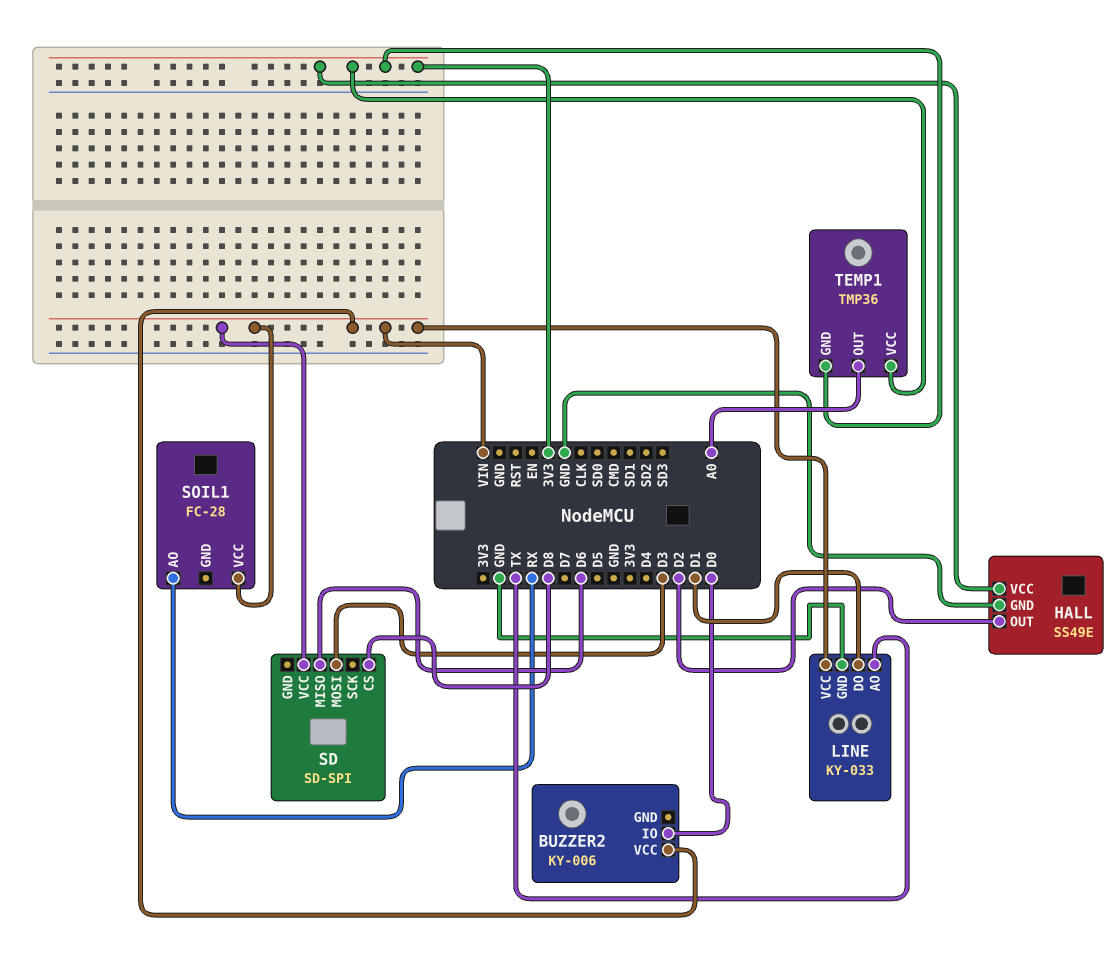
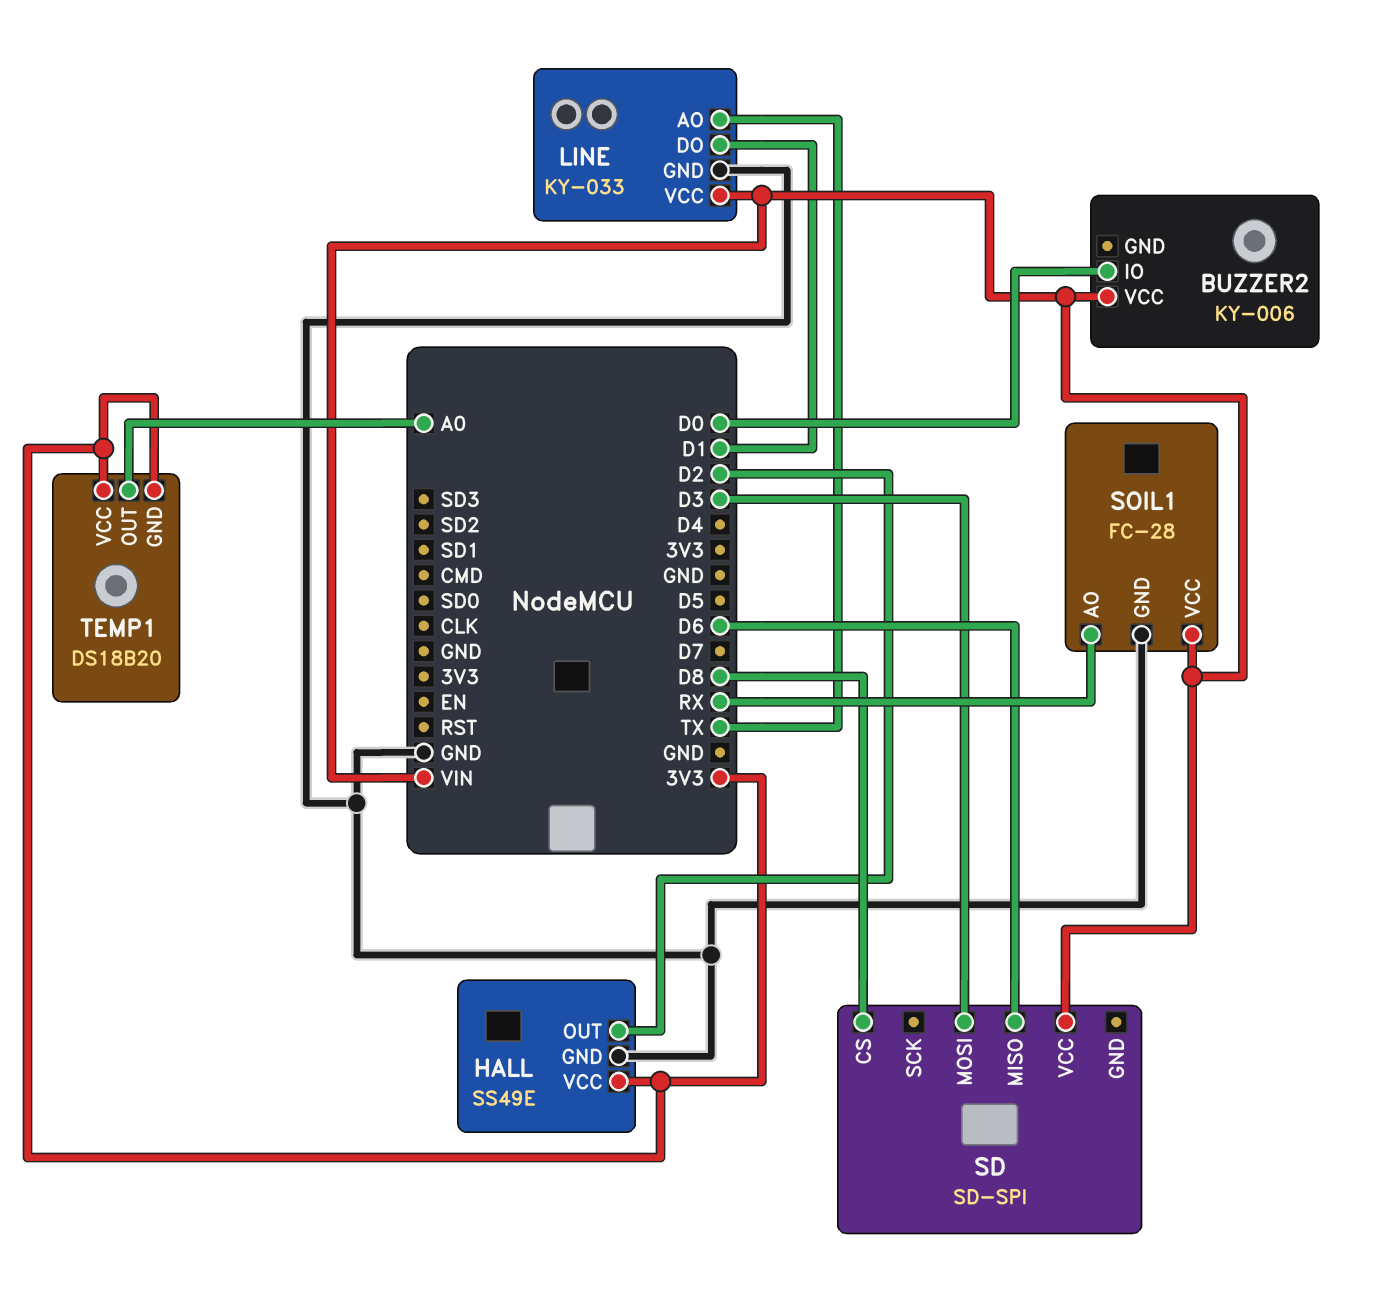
SOIL1 pin GND: none -> GND
TEMP1: TMP36 -> DS18B20

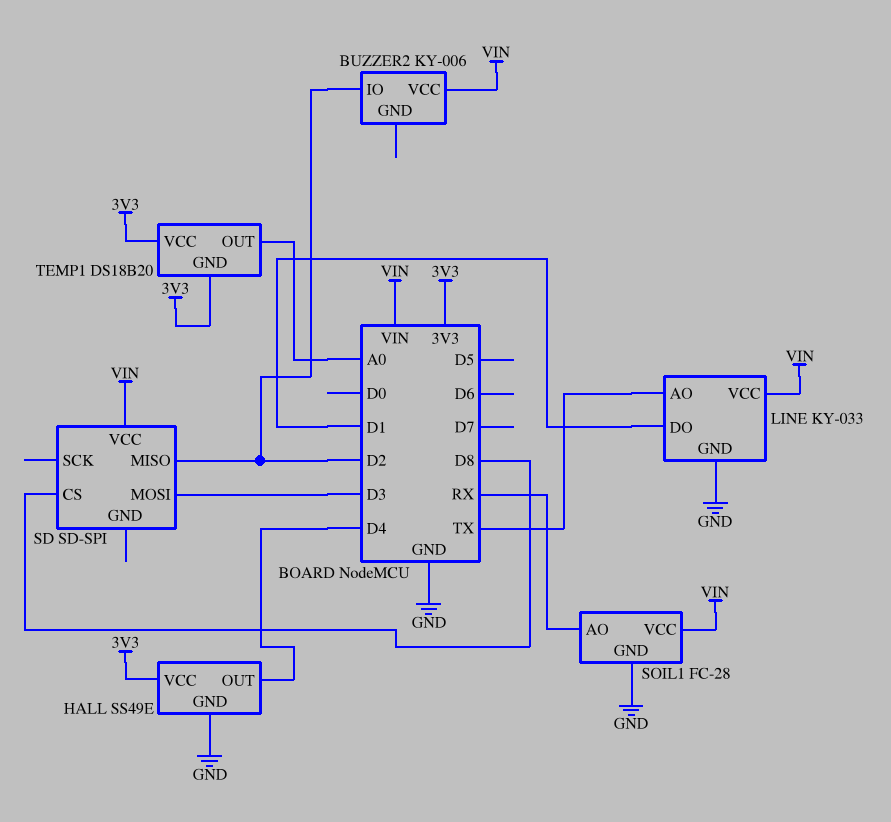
BUZZER2 pin IO: D0 -> D2
HALL pin OUT: D2 -> D4
SD pin MISO: D6 -> D2

